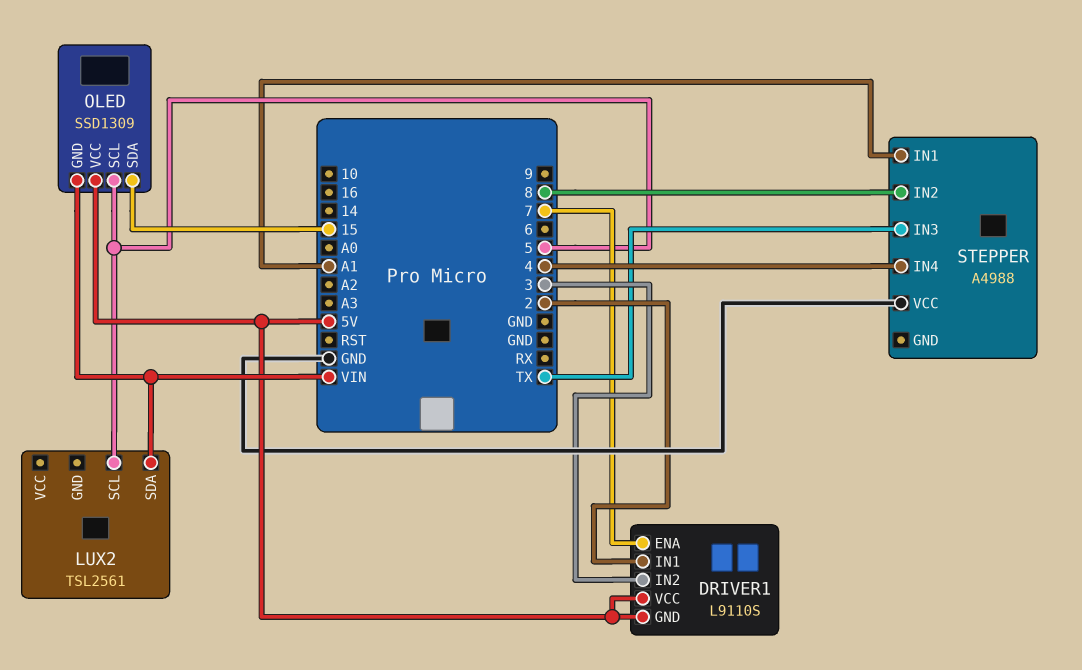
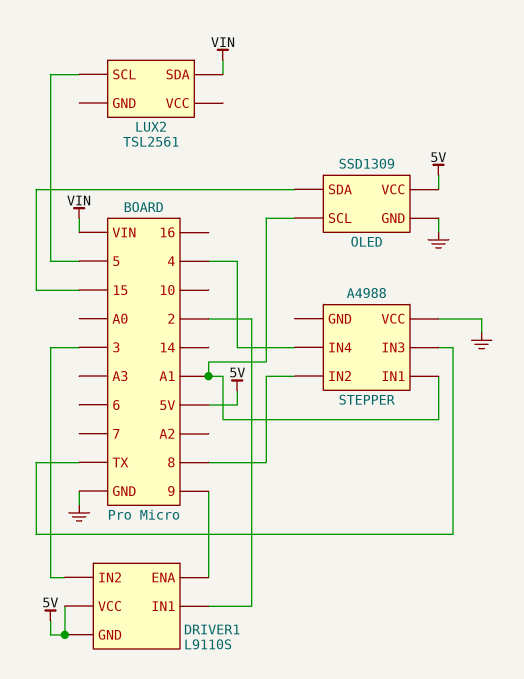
DRIVER1 pin ENA: 7 -> 9
OLED pin GND: VIN -> GND
OLED pin SCL: 5 -> A1

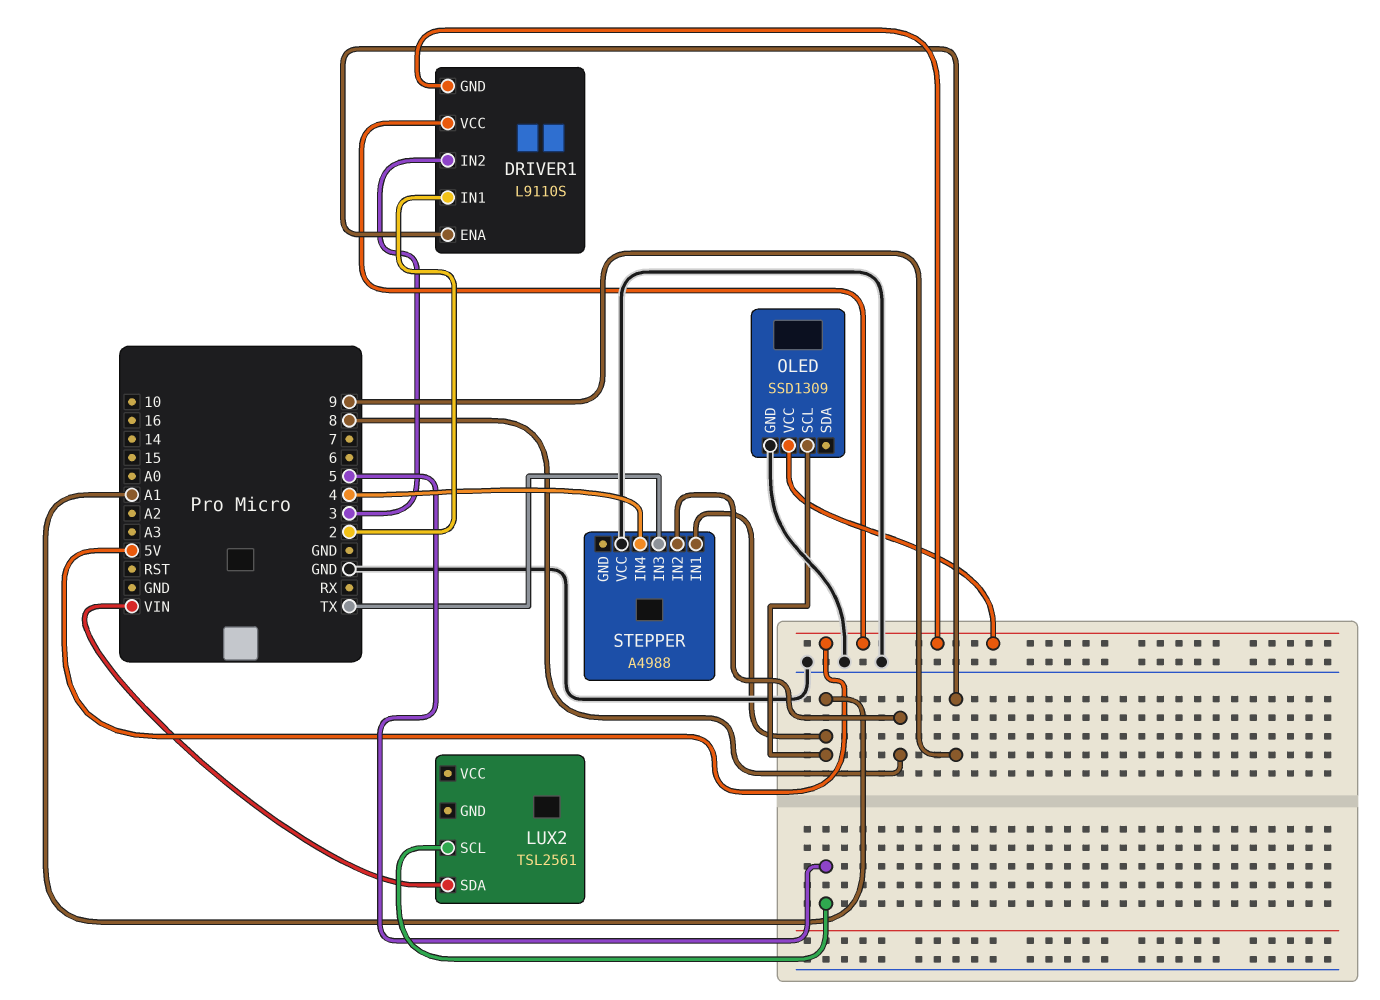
OLED pin SDA: 15 -> none

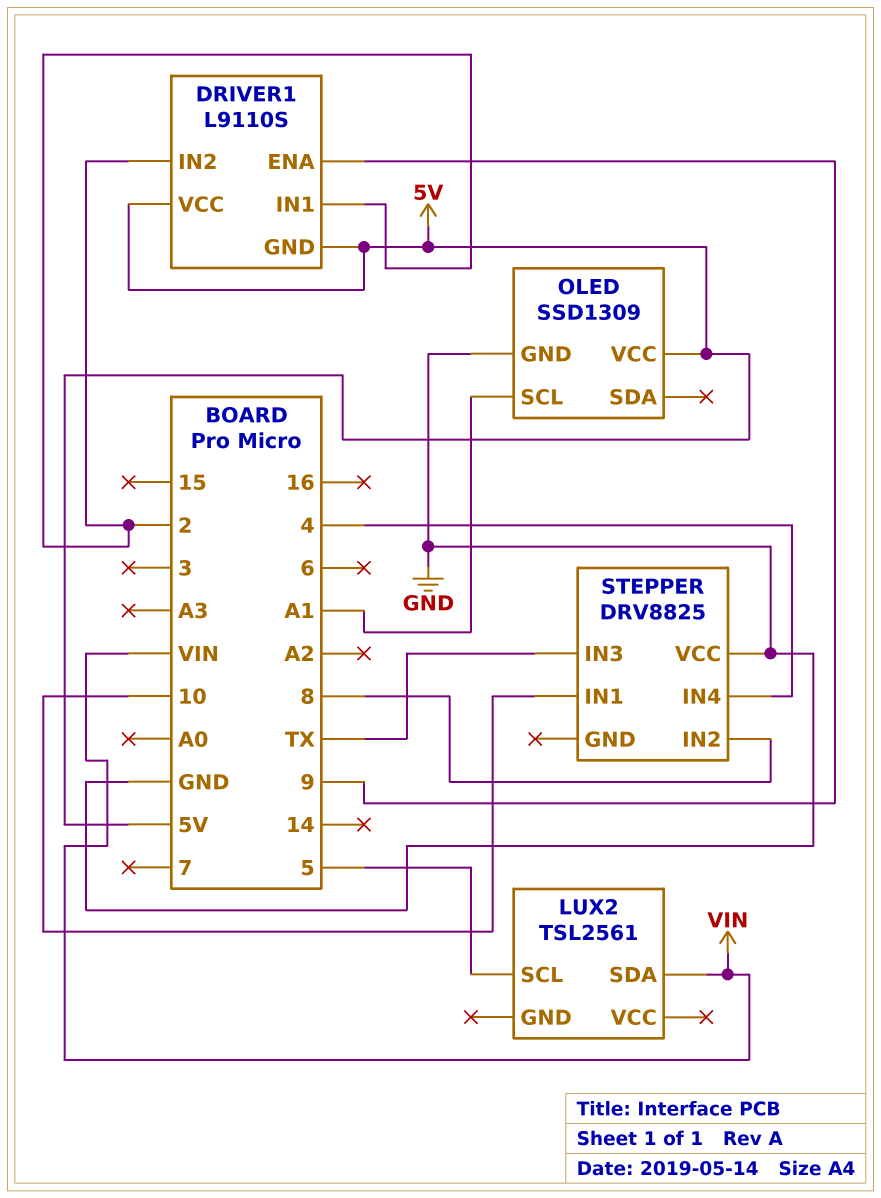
DRIVER1 pin IN2: 3 -> 2
STEPPER: A4988 -> DRV8825
STEPPER pin IN1: A1 -> 10

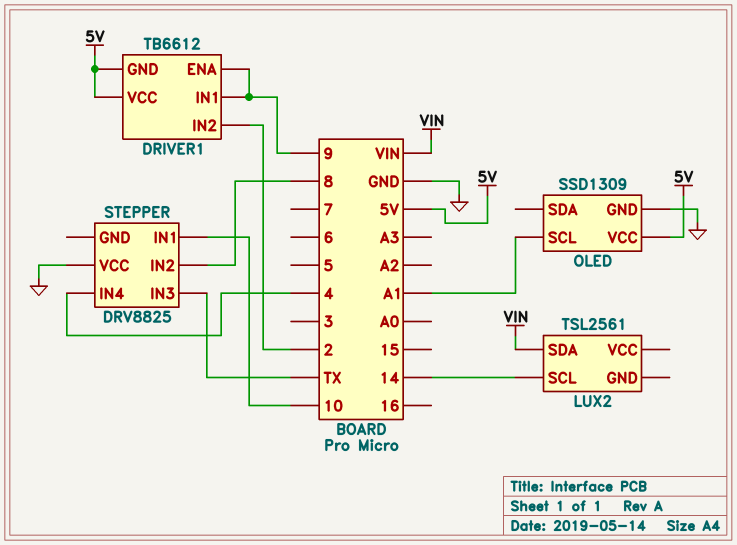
DRIVER1: L9110S -> TB6612
DRIVER1 pin IN1: 2 -> 9
LUX2 pin SCL: 5 -> 14

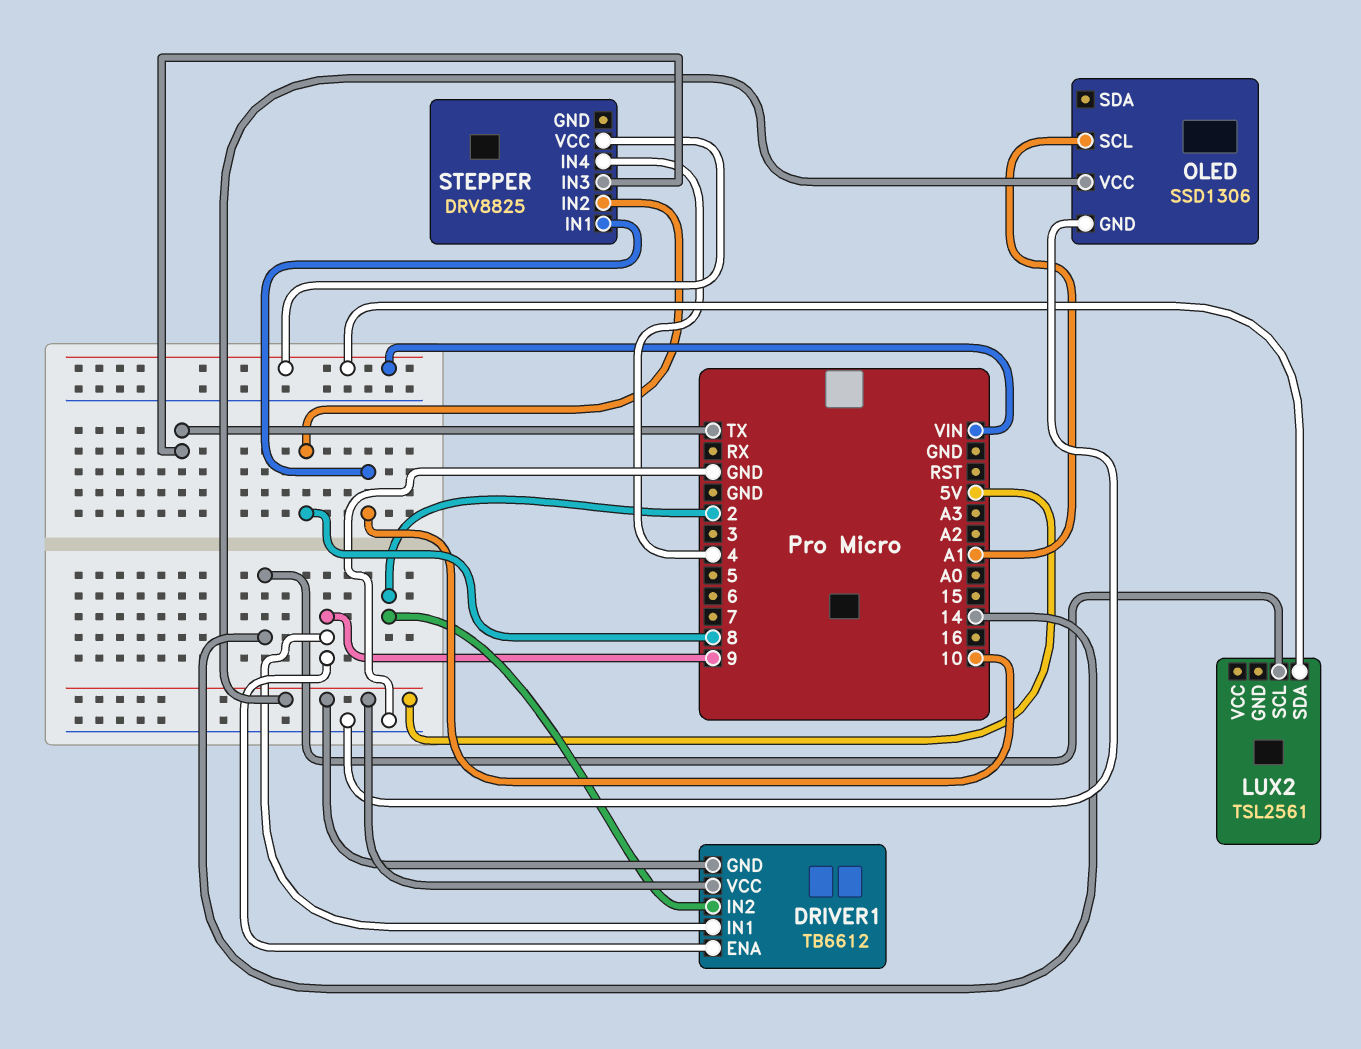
OLED: SSD1309 -> SSD1306
STEPPER pin VCC: GND -> VIN

